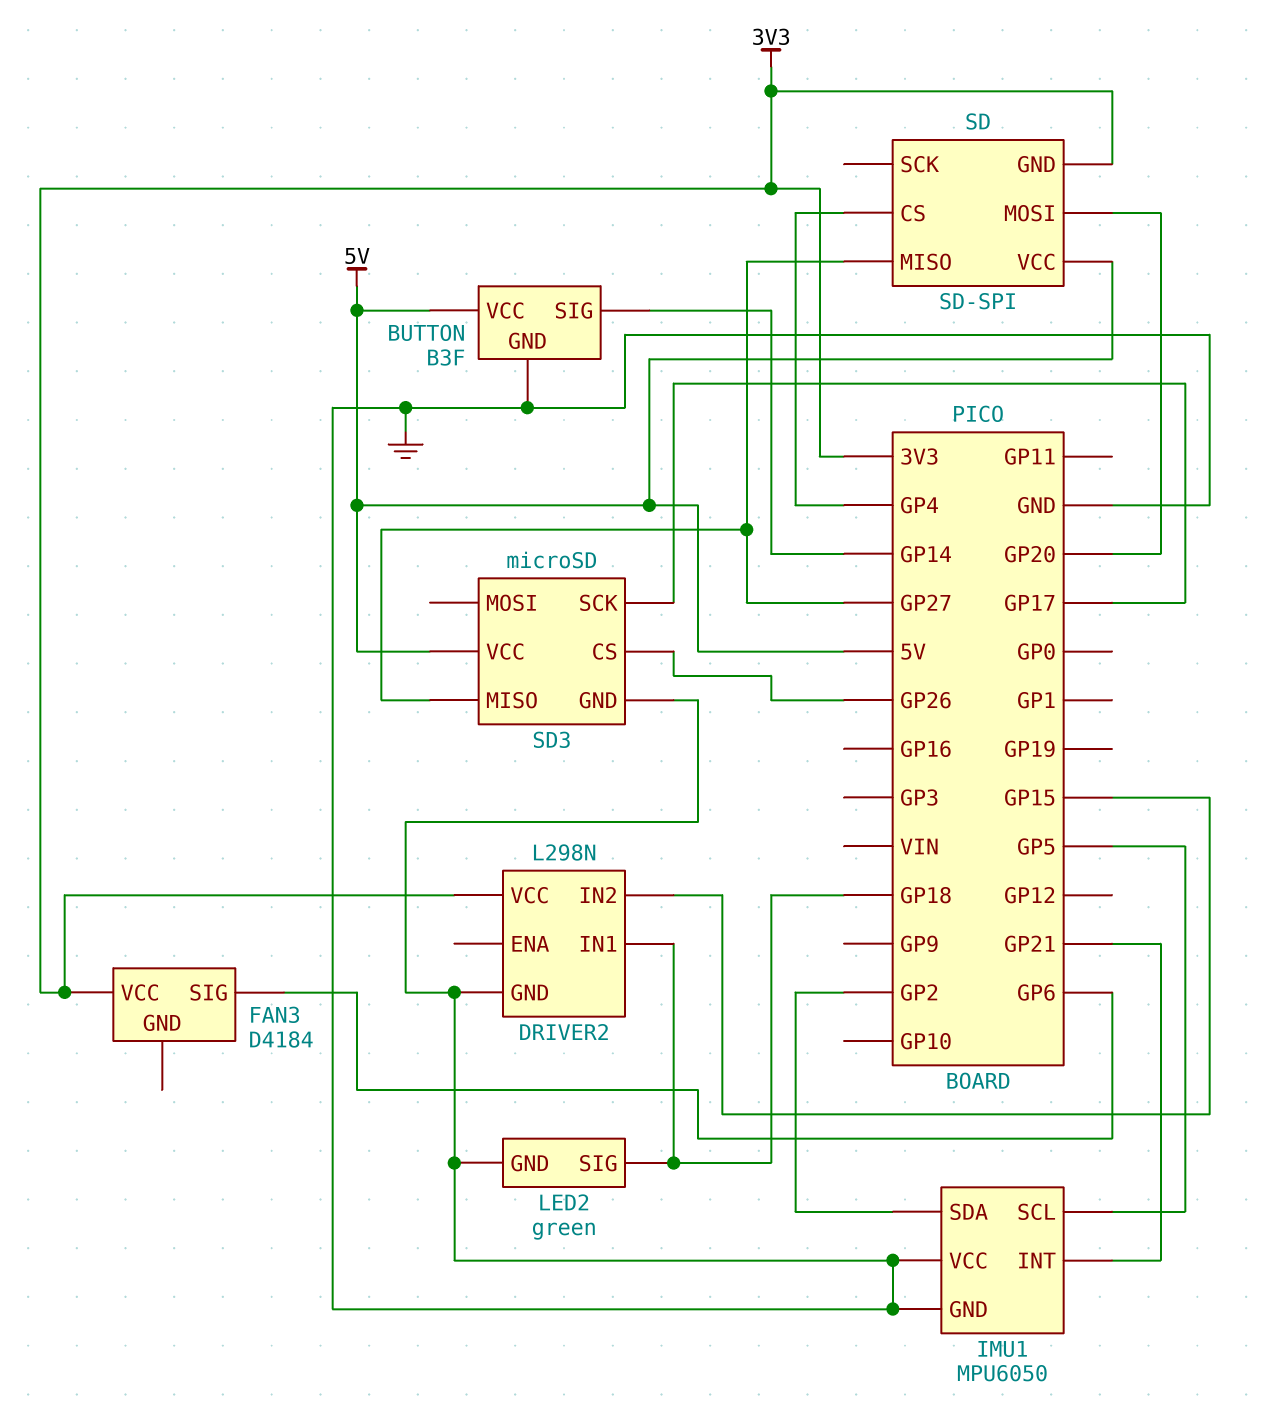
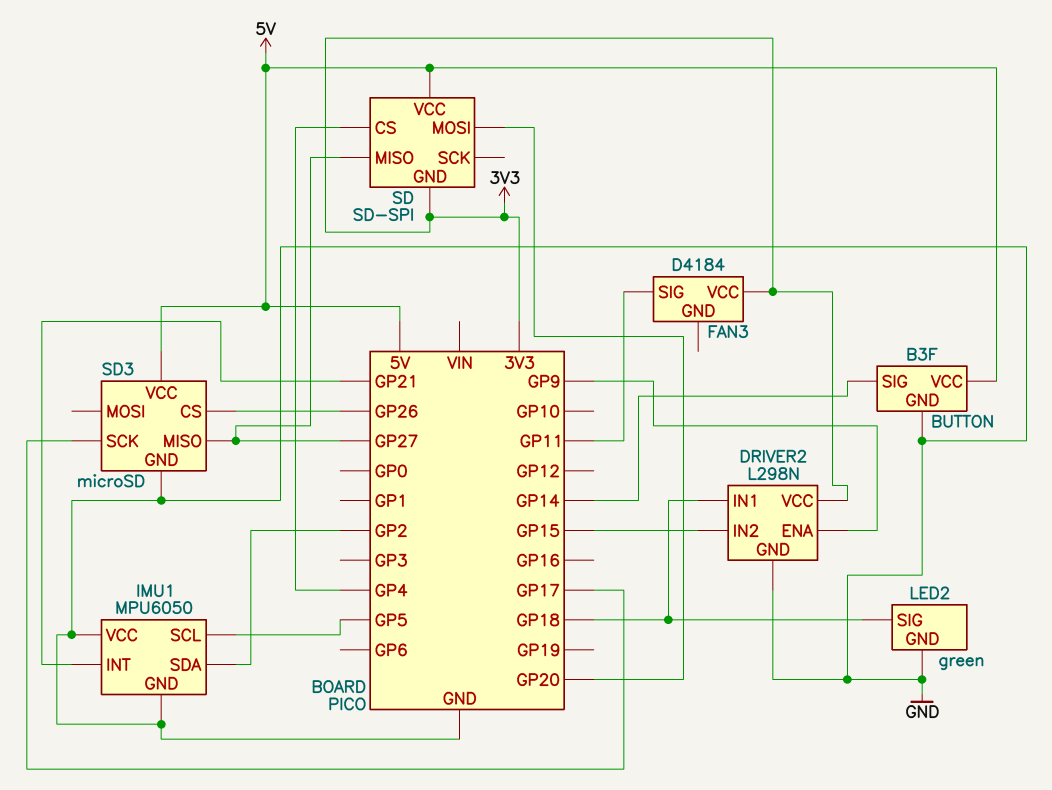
DRIVER2 pin ENA: none -> GP9
FAN3 pin SIG: GP6 -> GP11

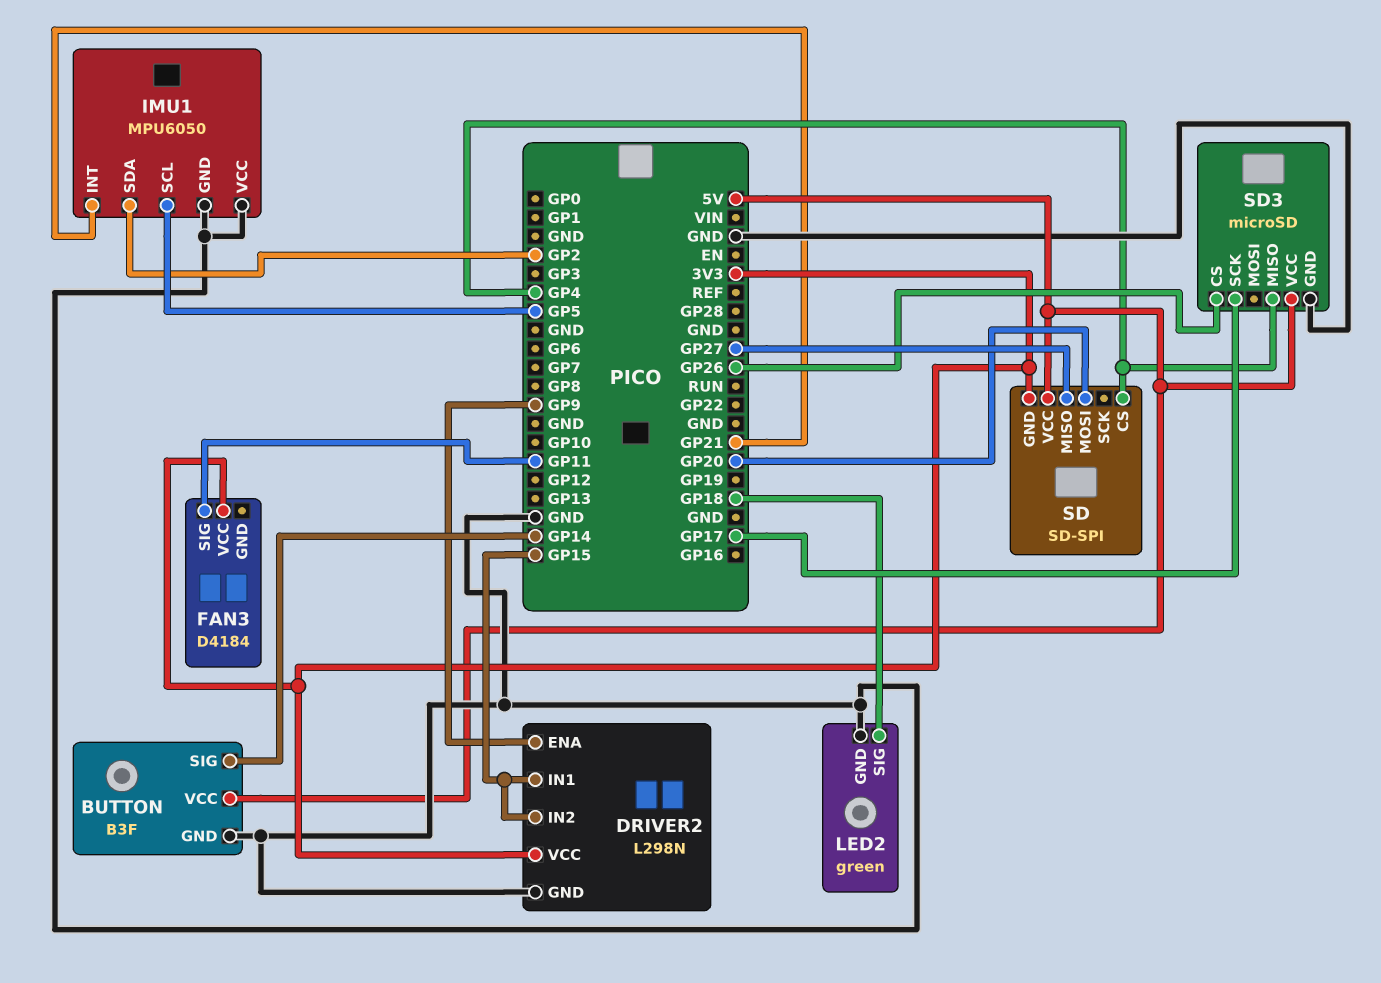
DRIVER2 pin IN1: GP18 -> GP15
SD3 pin MISO: GP27 -> GP4

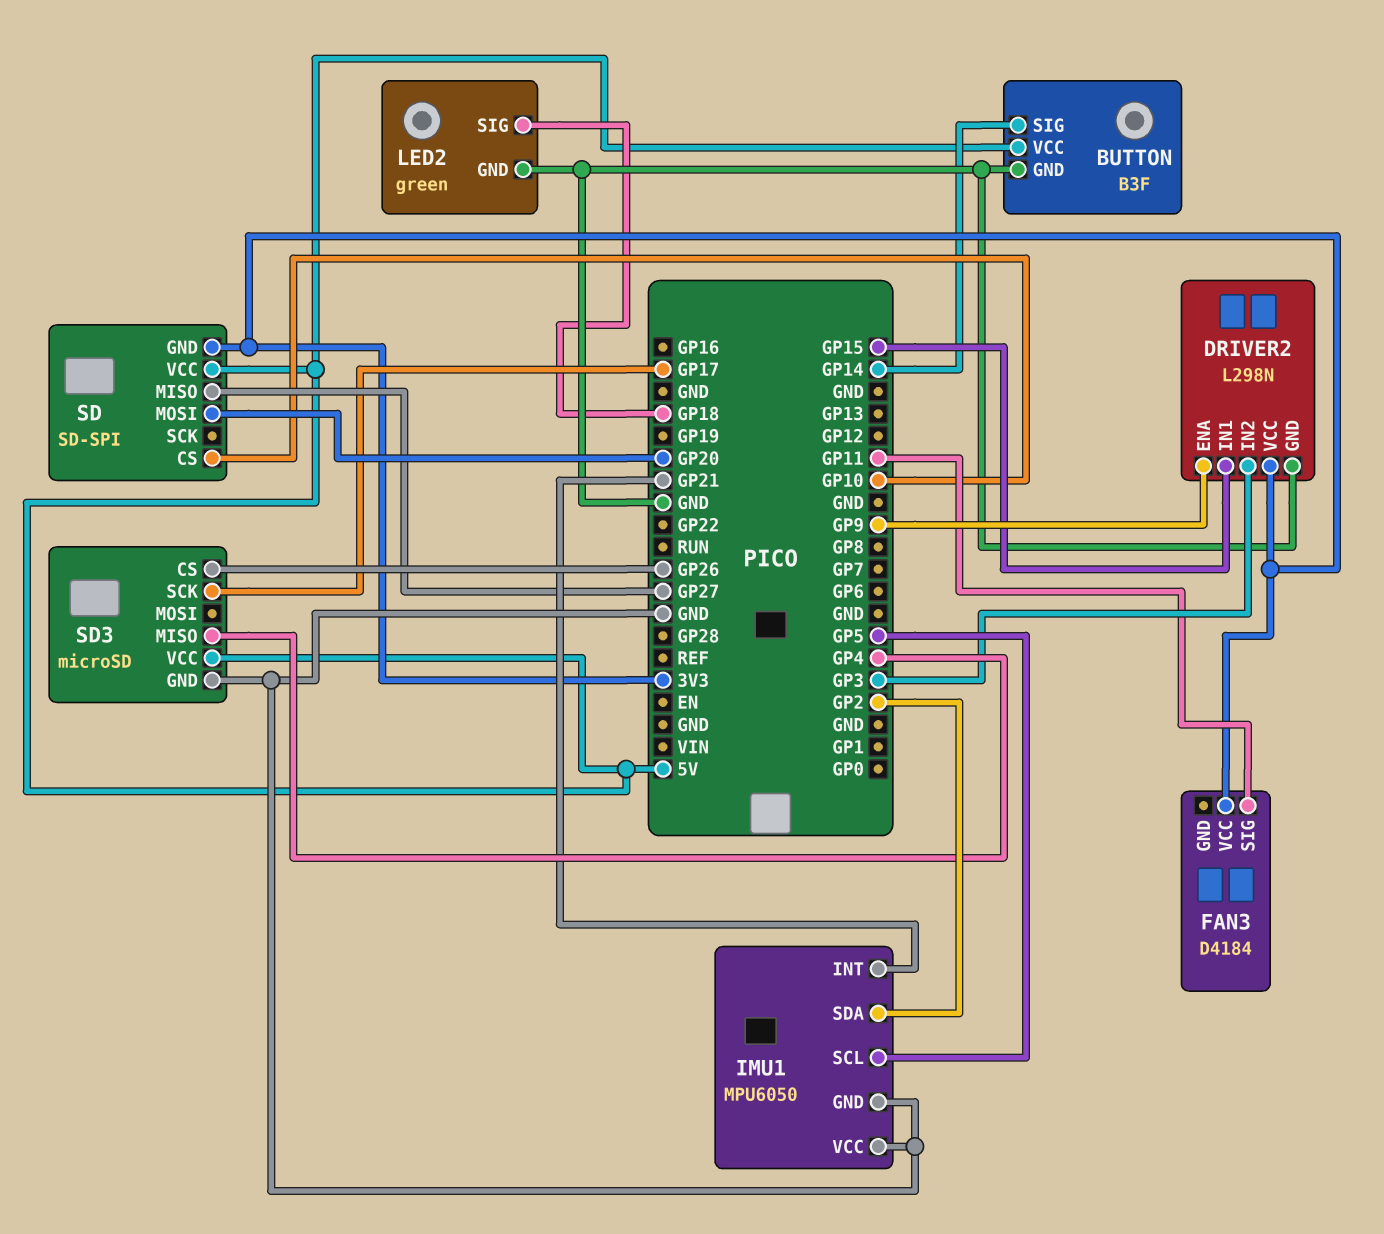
DRIVER2 pin IN2: GP15 -> GP3
SD pin CS: GP4 -> GP10

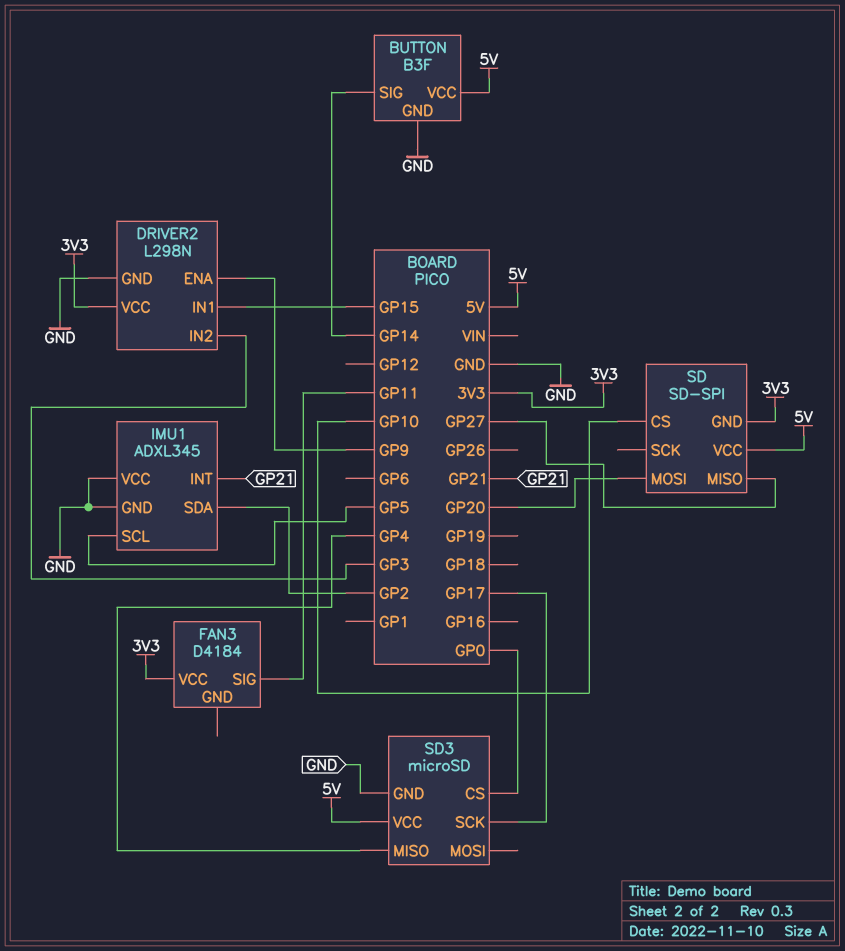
IMU1: MPU6050 -> ADXL345
LED2: green -> none
LED2 pin GND: GND -> none
LED2 pin SIG: GP18 -> none
SD3 pin CS: GP26 -> GP0

